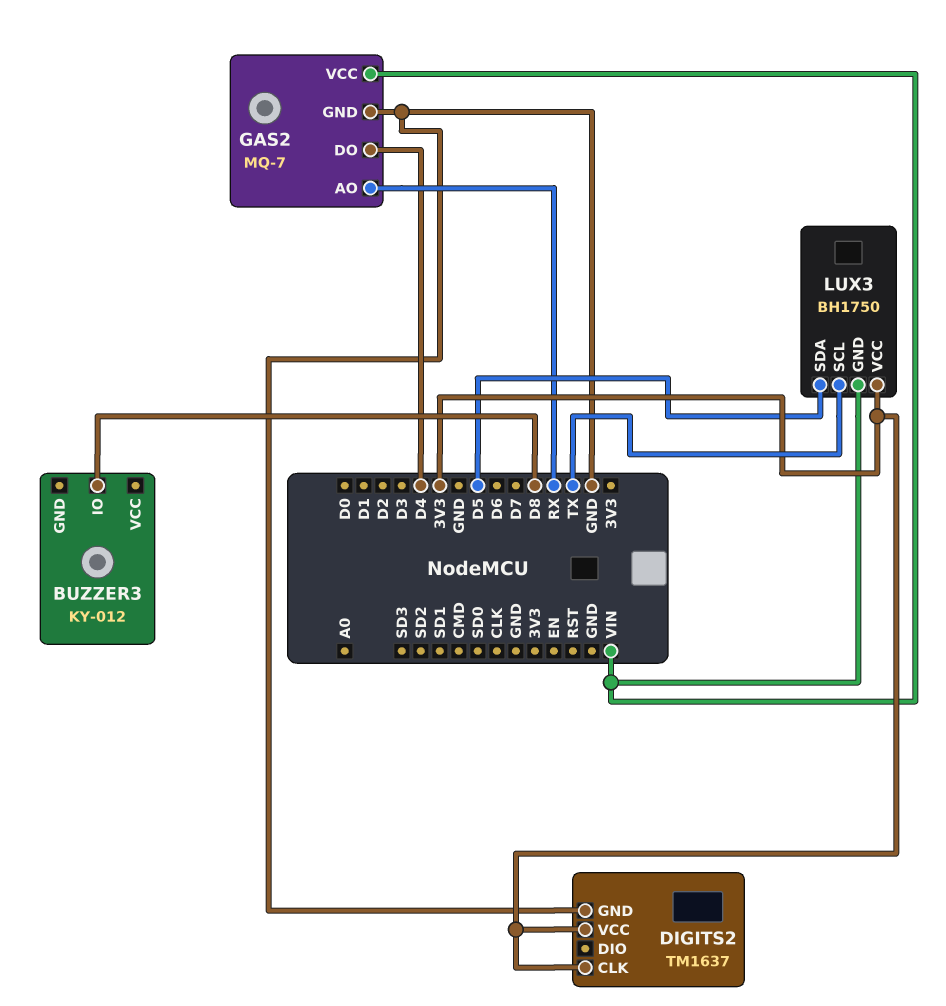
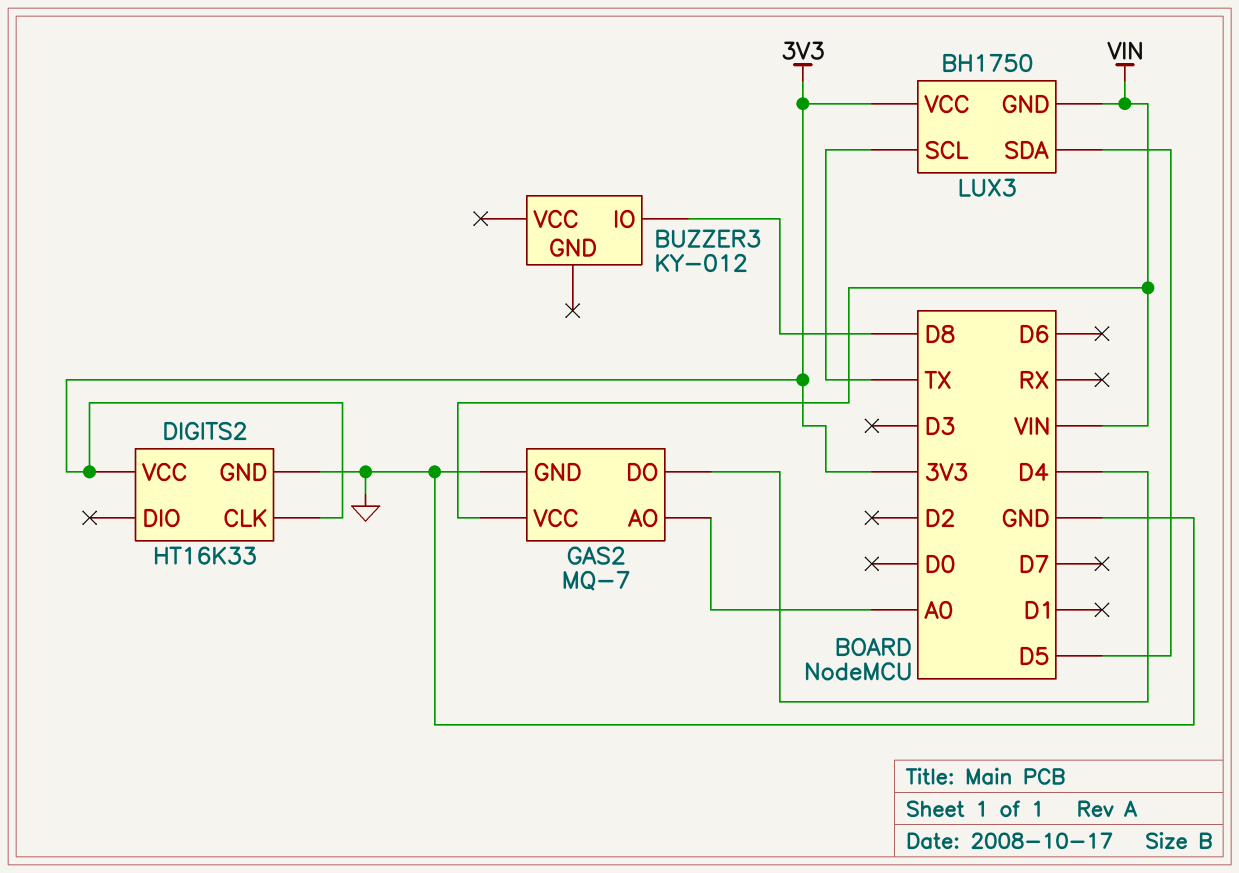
DIGITS2: TM1637 -> HT16K33
GAS2 pin AO: RX -> A0

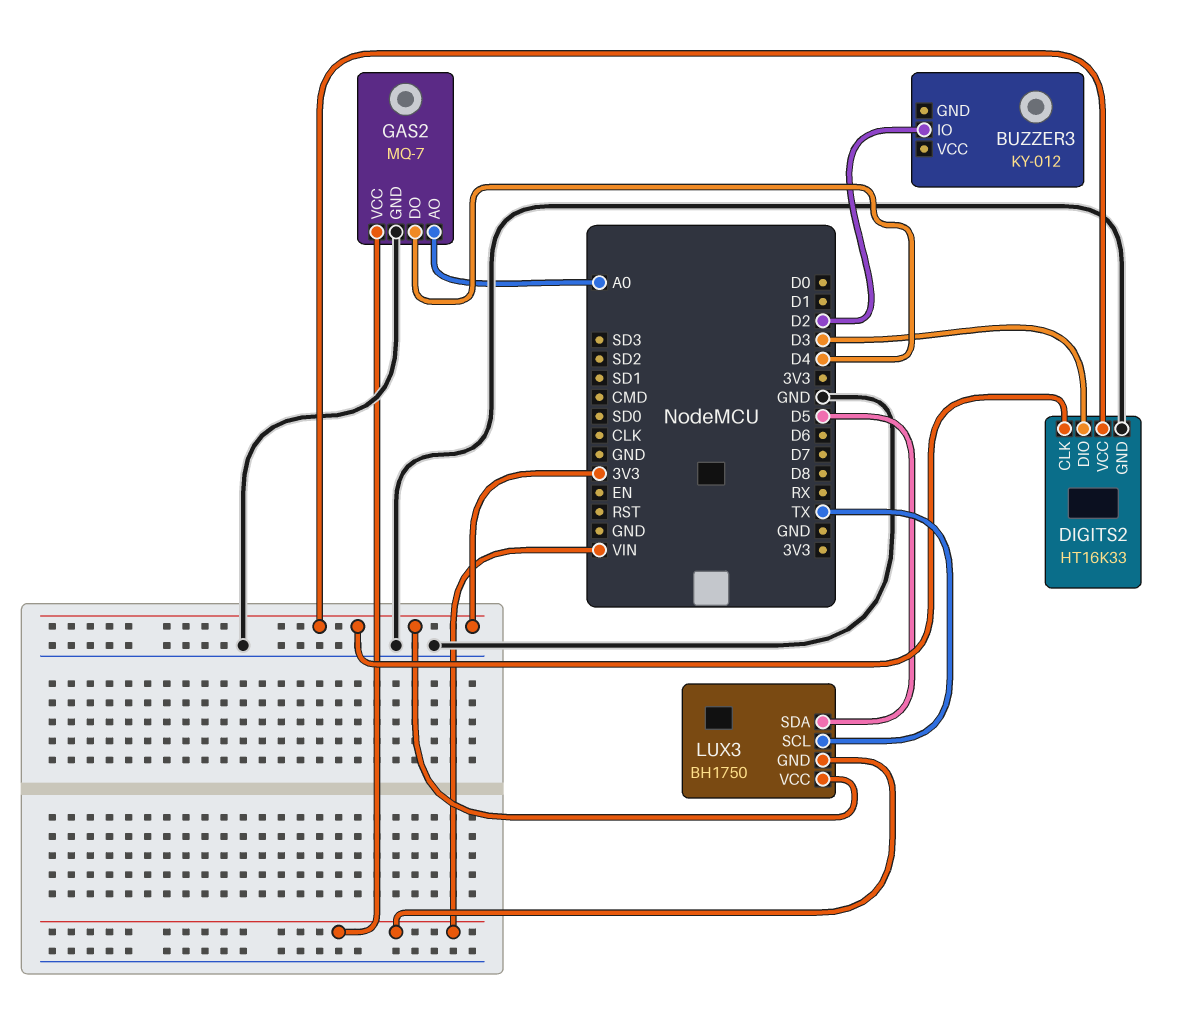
BUZZER3 pin IO: D8 -> D2
DIGITS2 pin DIO: none -> D3

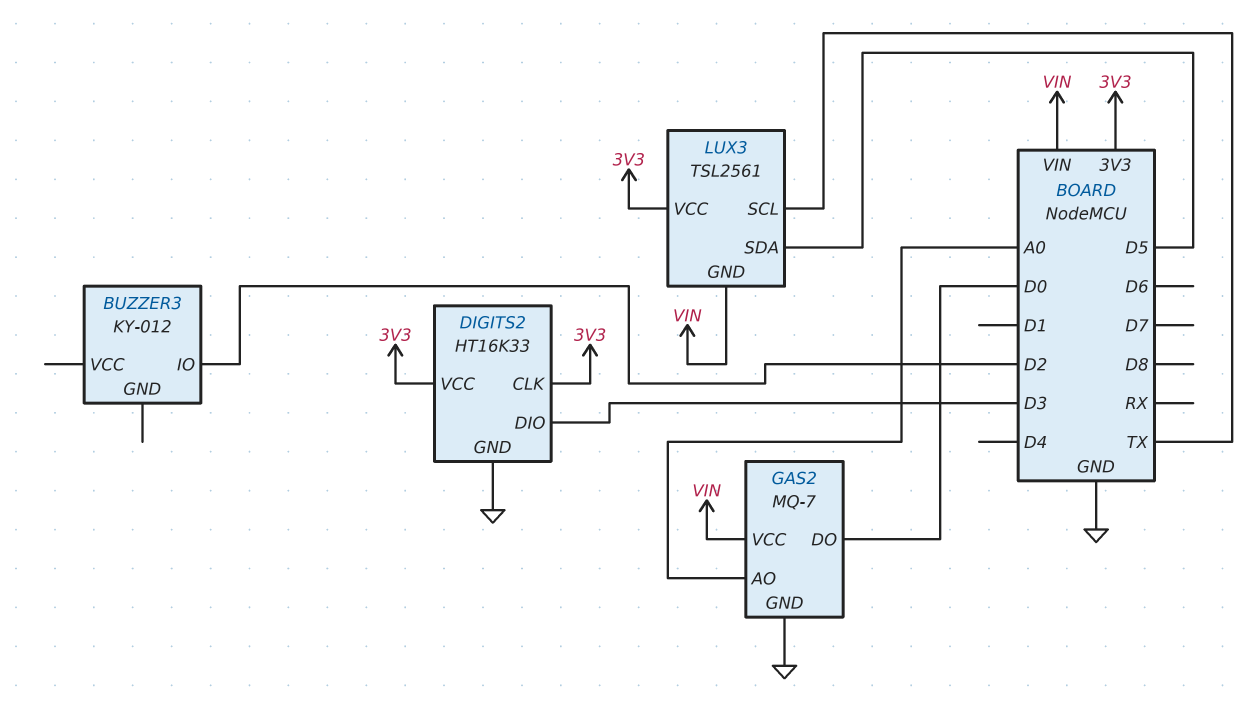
GAS2 pin DO: D4 -> D0
LUX3: BH1750 -> TSL2561

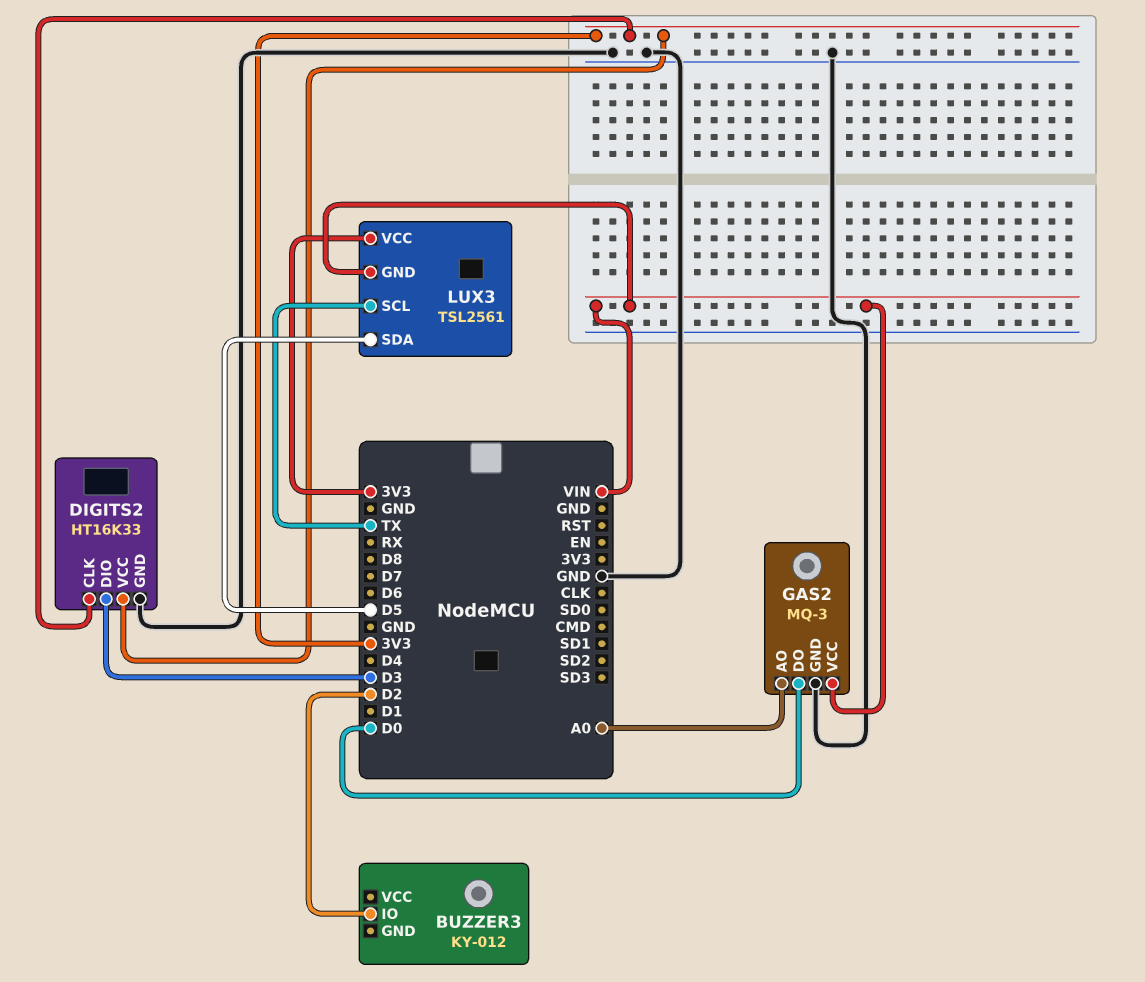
GAS2: MQ-7 -> MQ-3

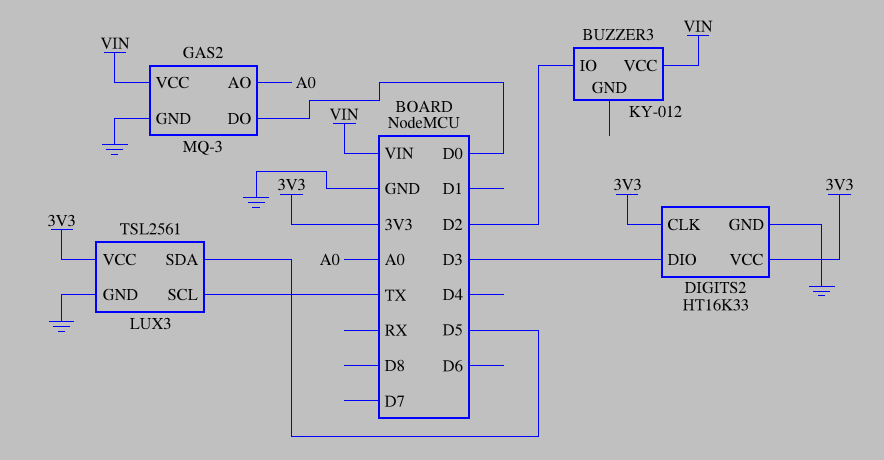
BUZZER3 pin VCC: none -> VIN
LUX3 pin GND: VIN -> GND

